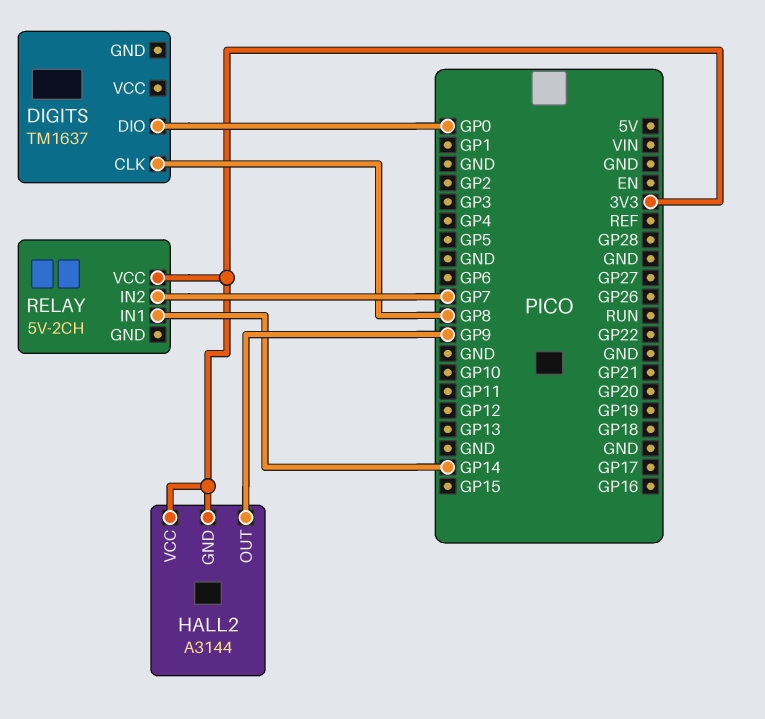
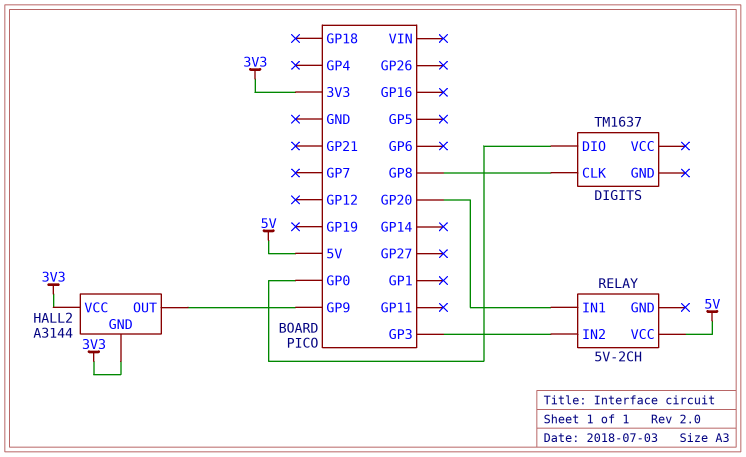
RELAY pin IN1: GP14 -> GP20
RELAY pin IN2: GP7 -> GP3
RELAY pin VCC: 3V3 -> 5V

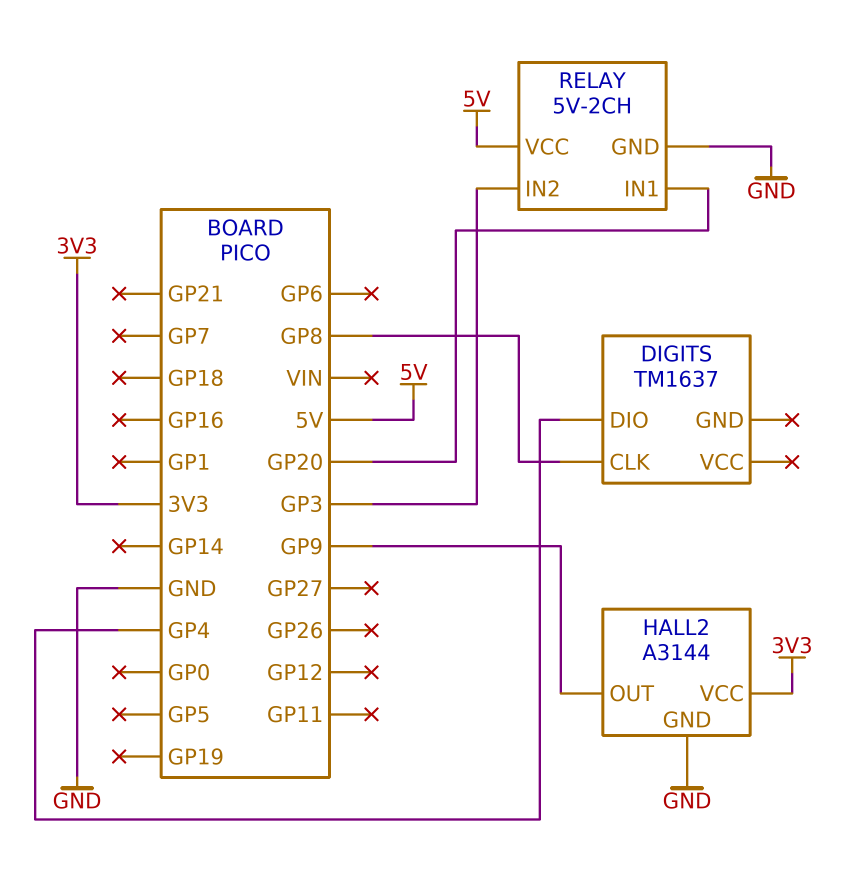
DIGITS pin DIO: GP0 -> GP4
HALL2 pin GND: 3V3 -> GND
RELAY pin GND: none -> GND

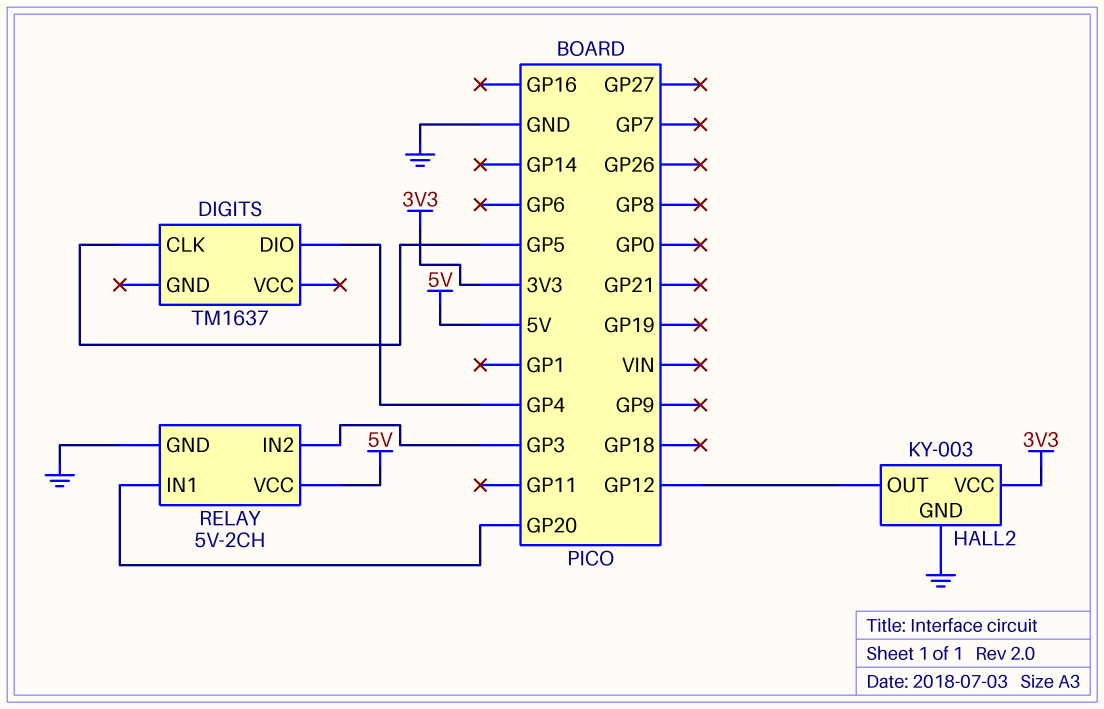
DIGITS pin CLK: GP8 -> GP5
HALL2: A3144 -> KY-003
HALL2 pin OUT: GP9 -> GP12

